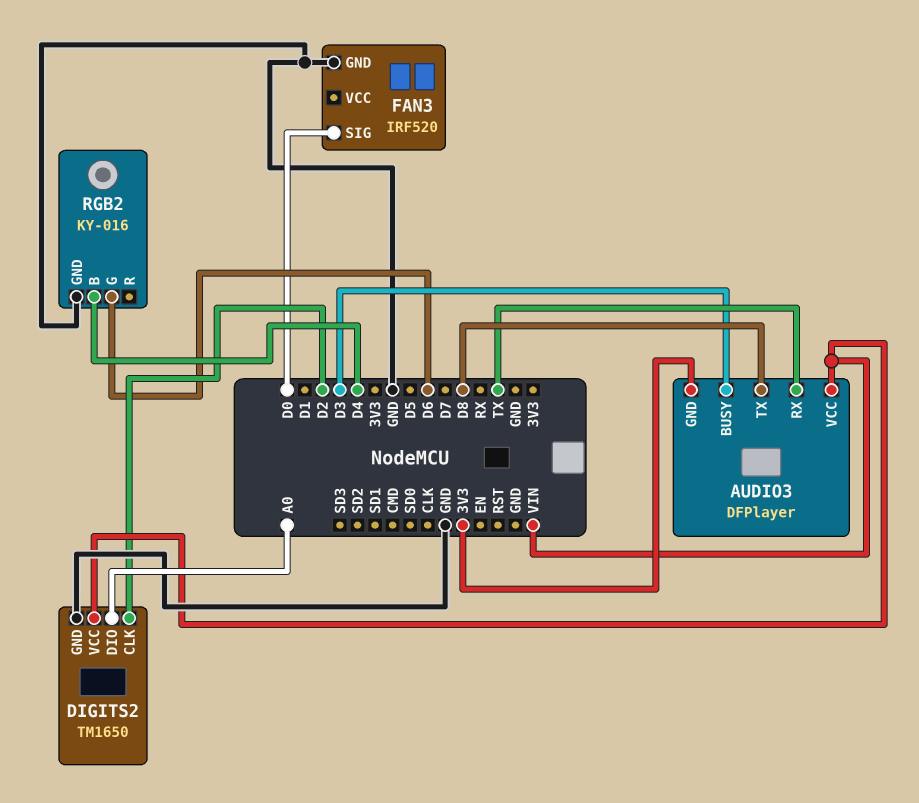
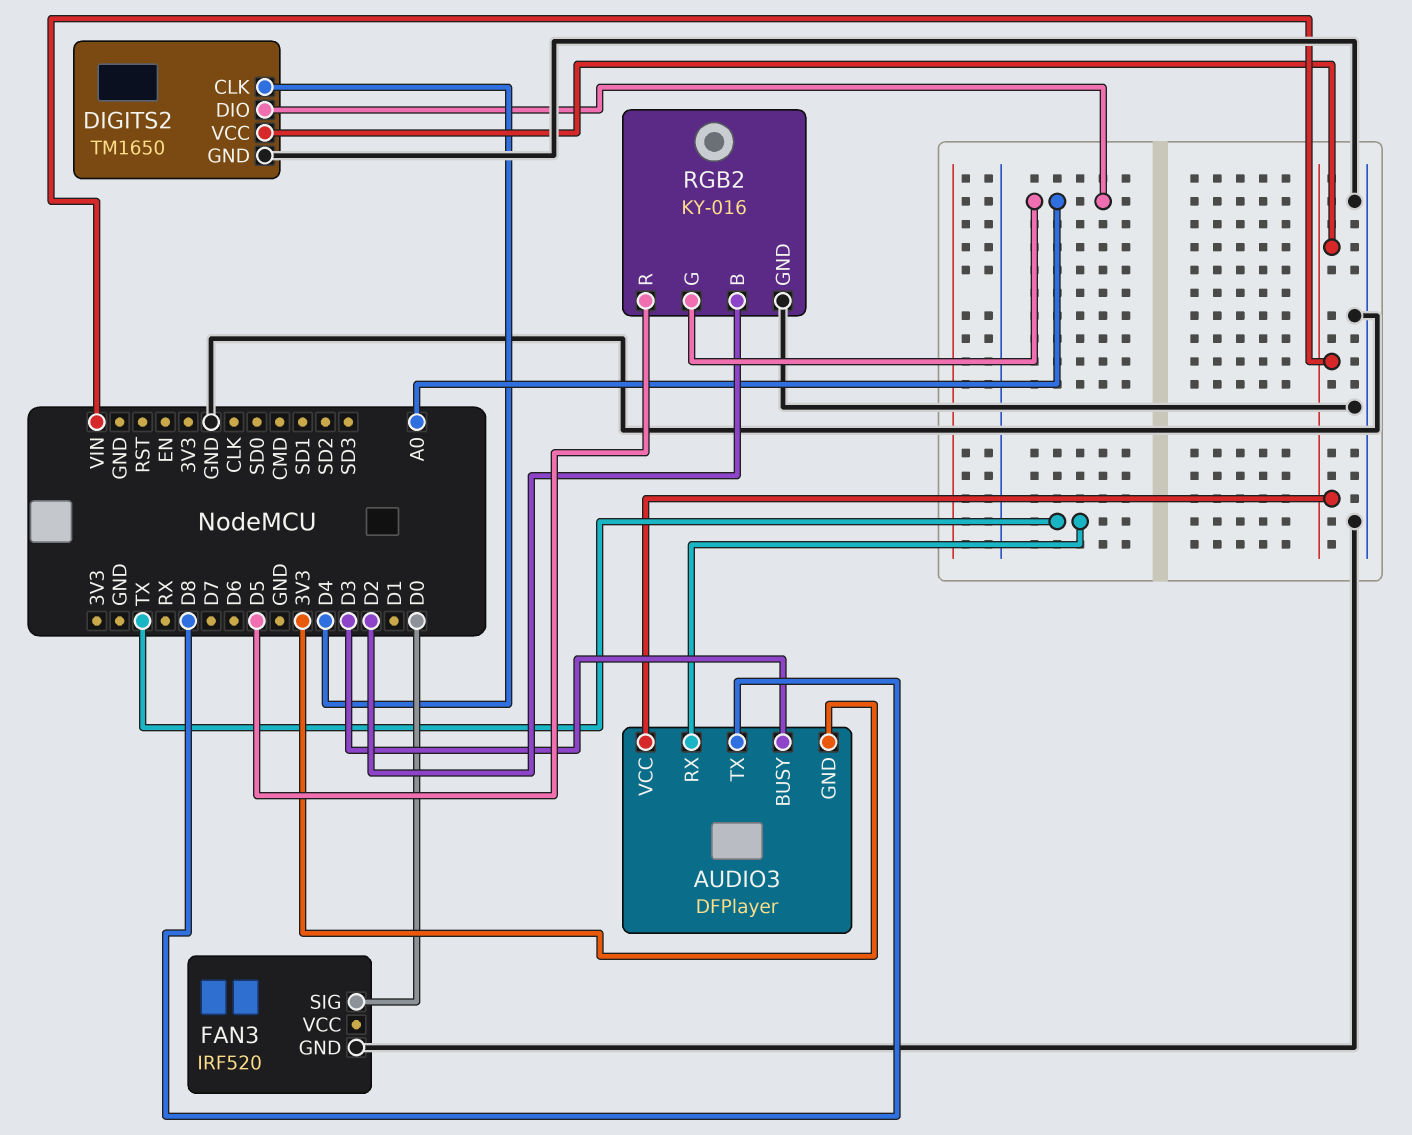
DIGITS2 pin CLK: D2 -> D4
RGB2 pin B: D4 -> D2
RGB2 pin G: D6 -> A0
RGB2 pin R: none -> D5

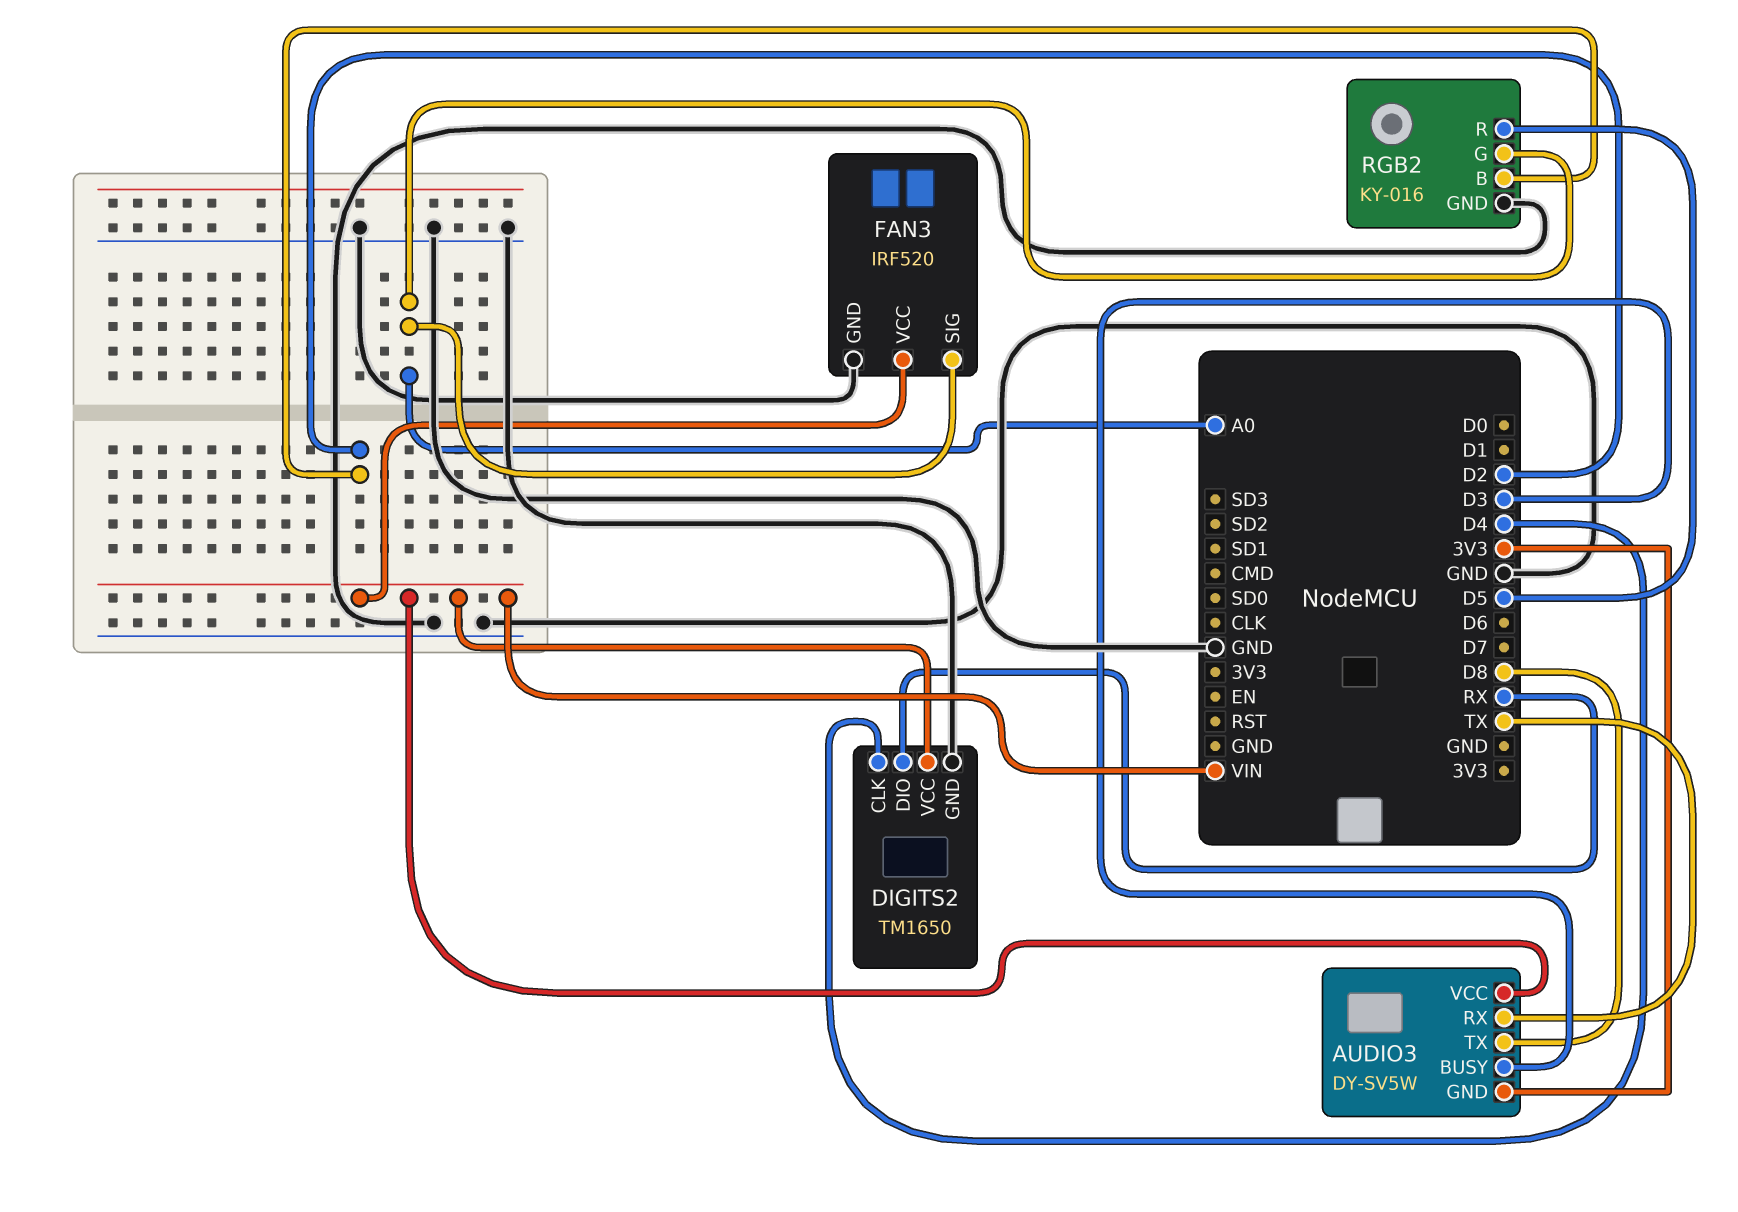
AUDIO3: DFPlayer -> DY-SV5W
DIGITS2 pin DIO: A0 -> RX
FAN3 pin SIG: D0 -> A0
FAN3 pin VCC: none -> VIN

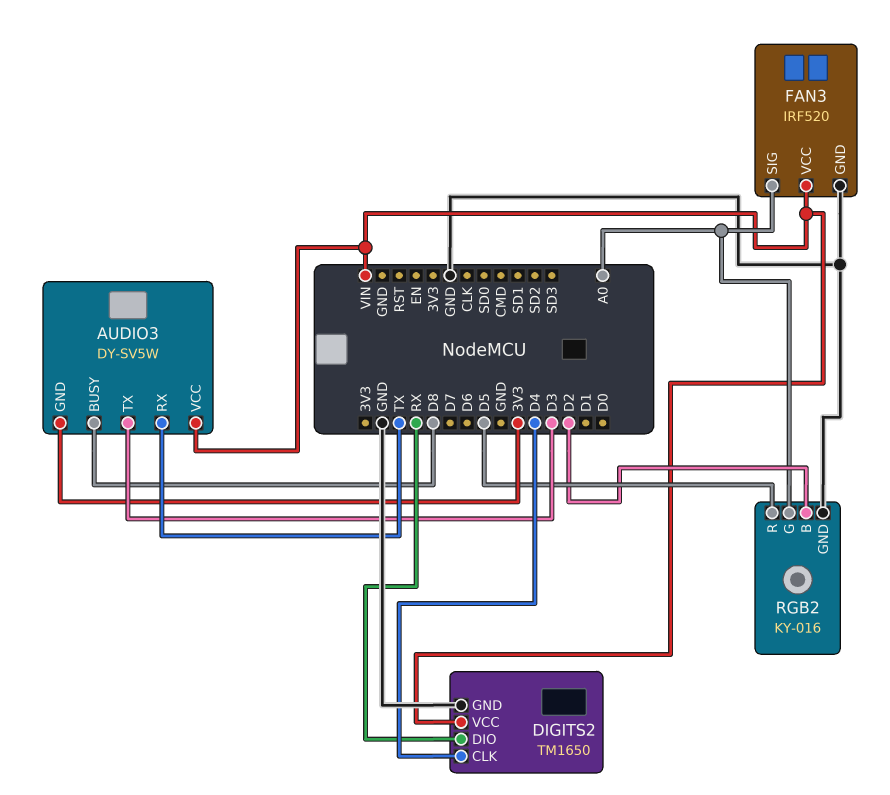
AUDIO3 pin BUSY: D3 -> D8
AUDIO3 pin TX: D8 -> D3

